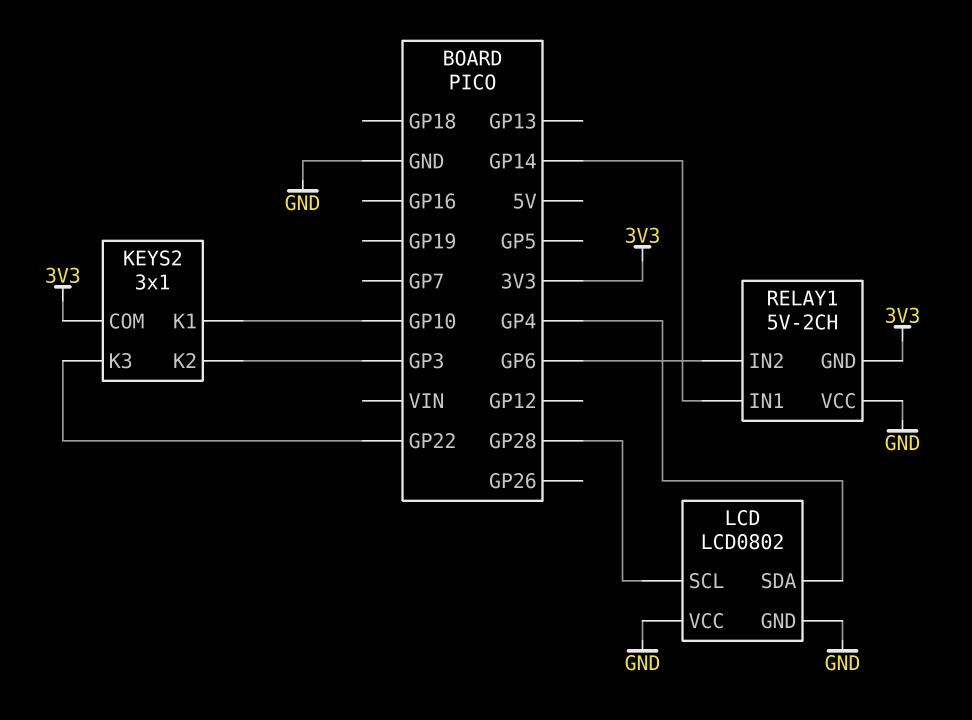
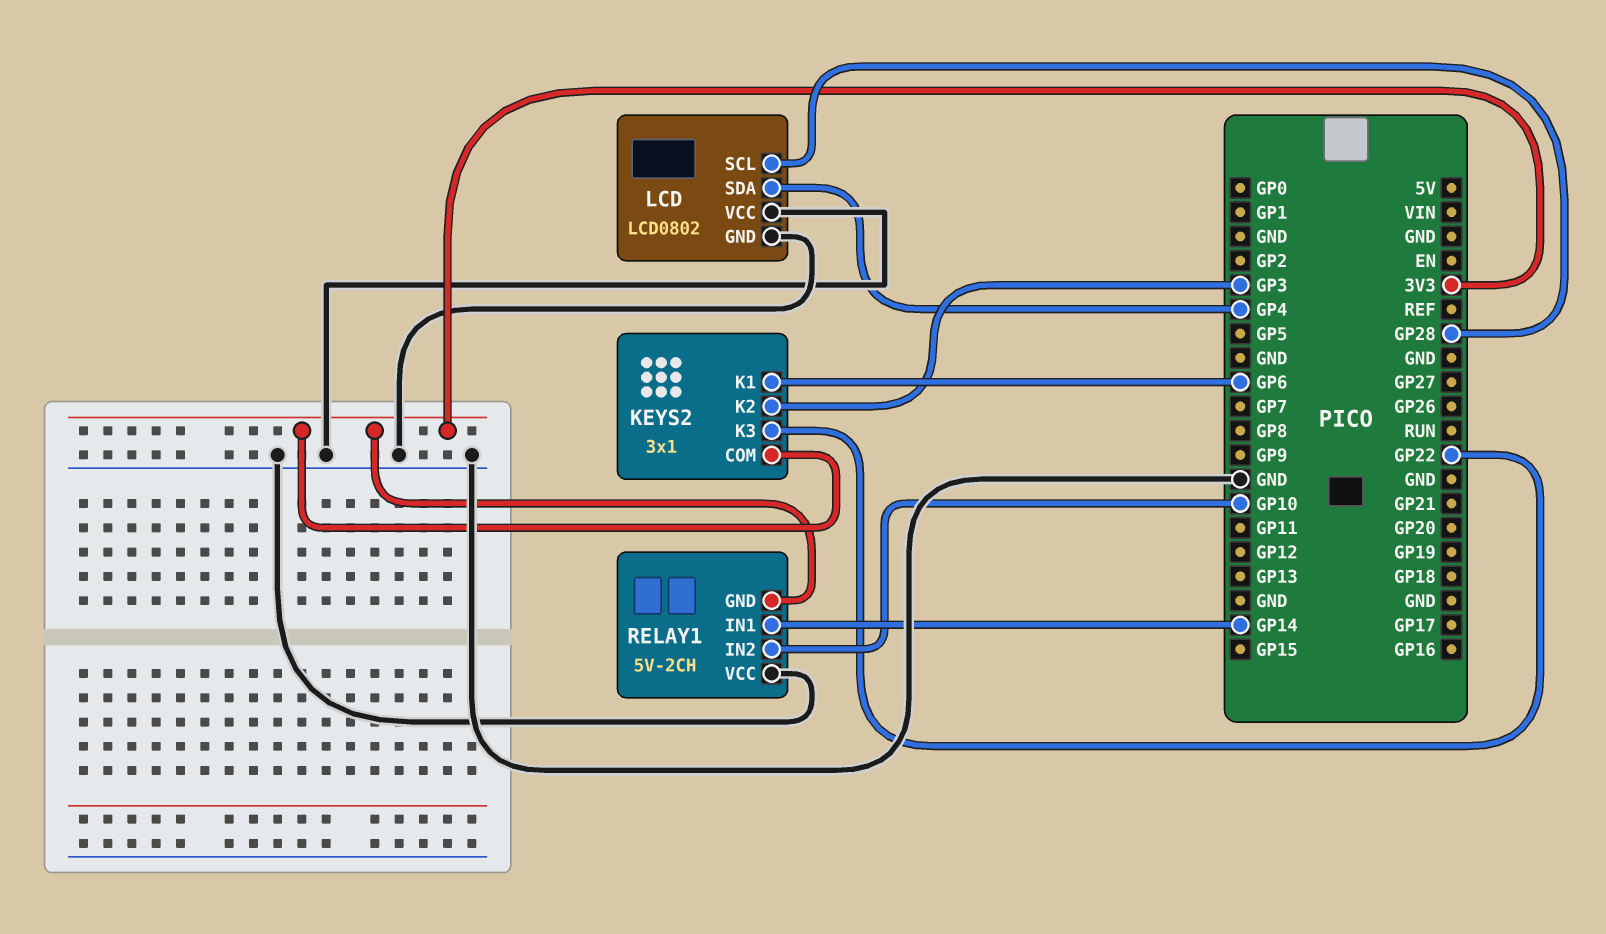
KEYS2 pin K1: GP10 -> GP6
RELAY1 pin IN2: GP6 -> GP10

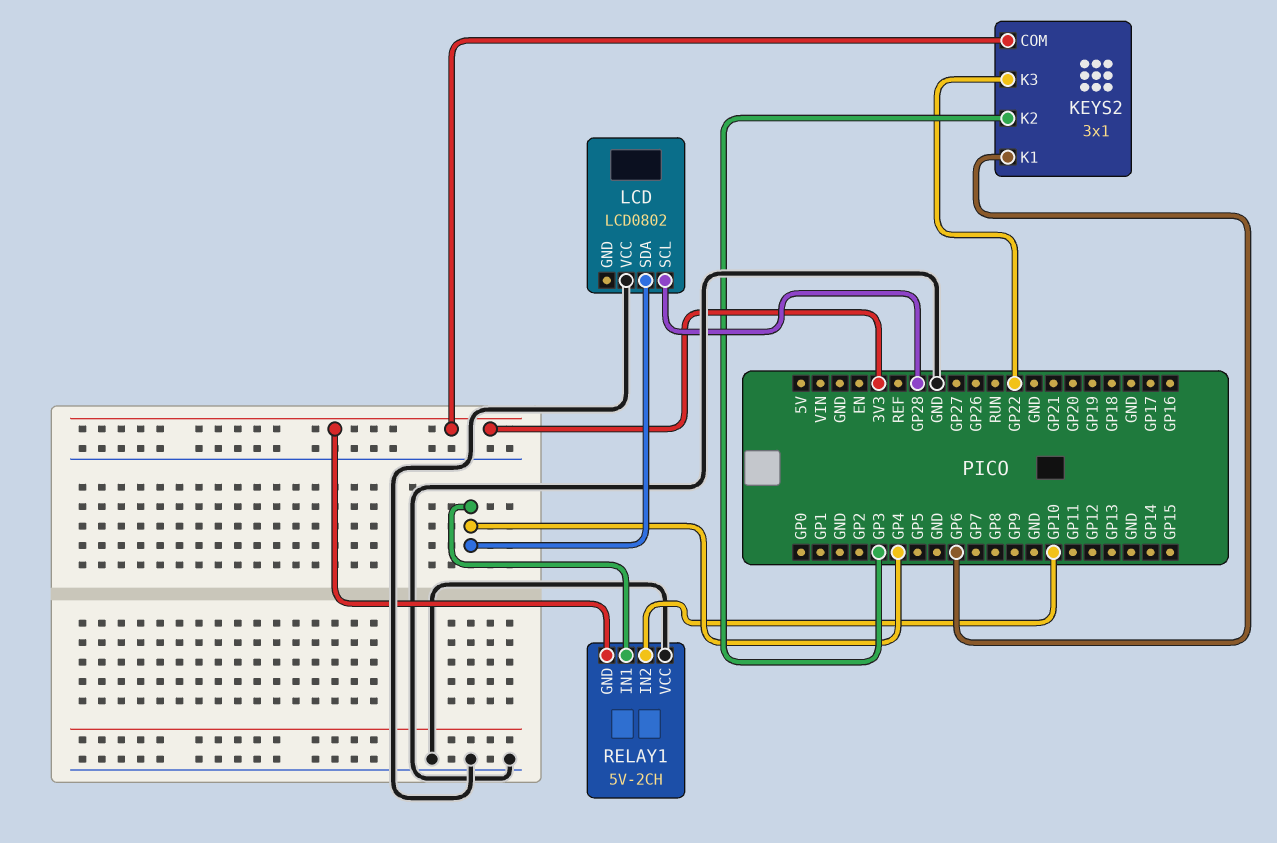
LCD pin GND: GND -> none
RELAY1 pin IN1: GP14 -> GP4

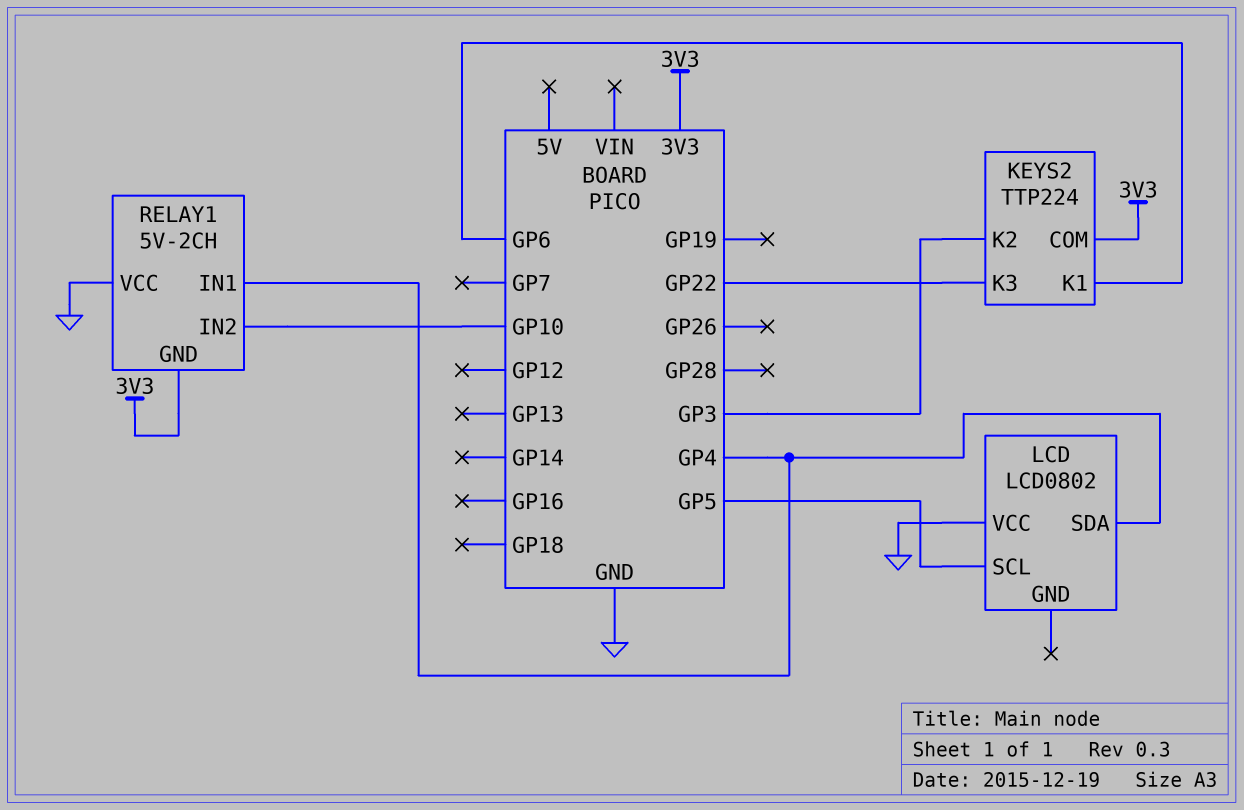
KEYS2: 3x1 -> TTP224
LCD pin SCL: GP28 -> GP5

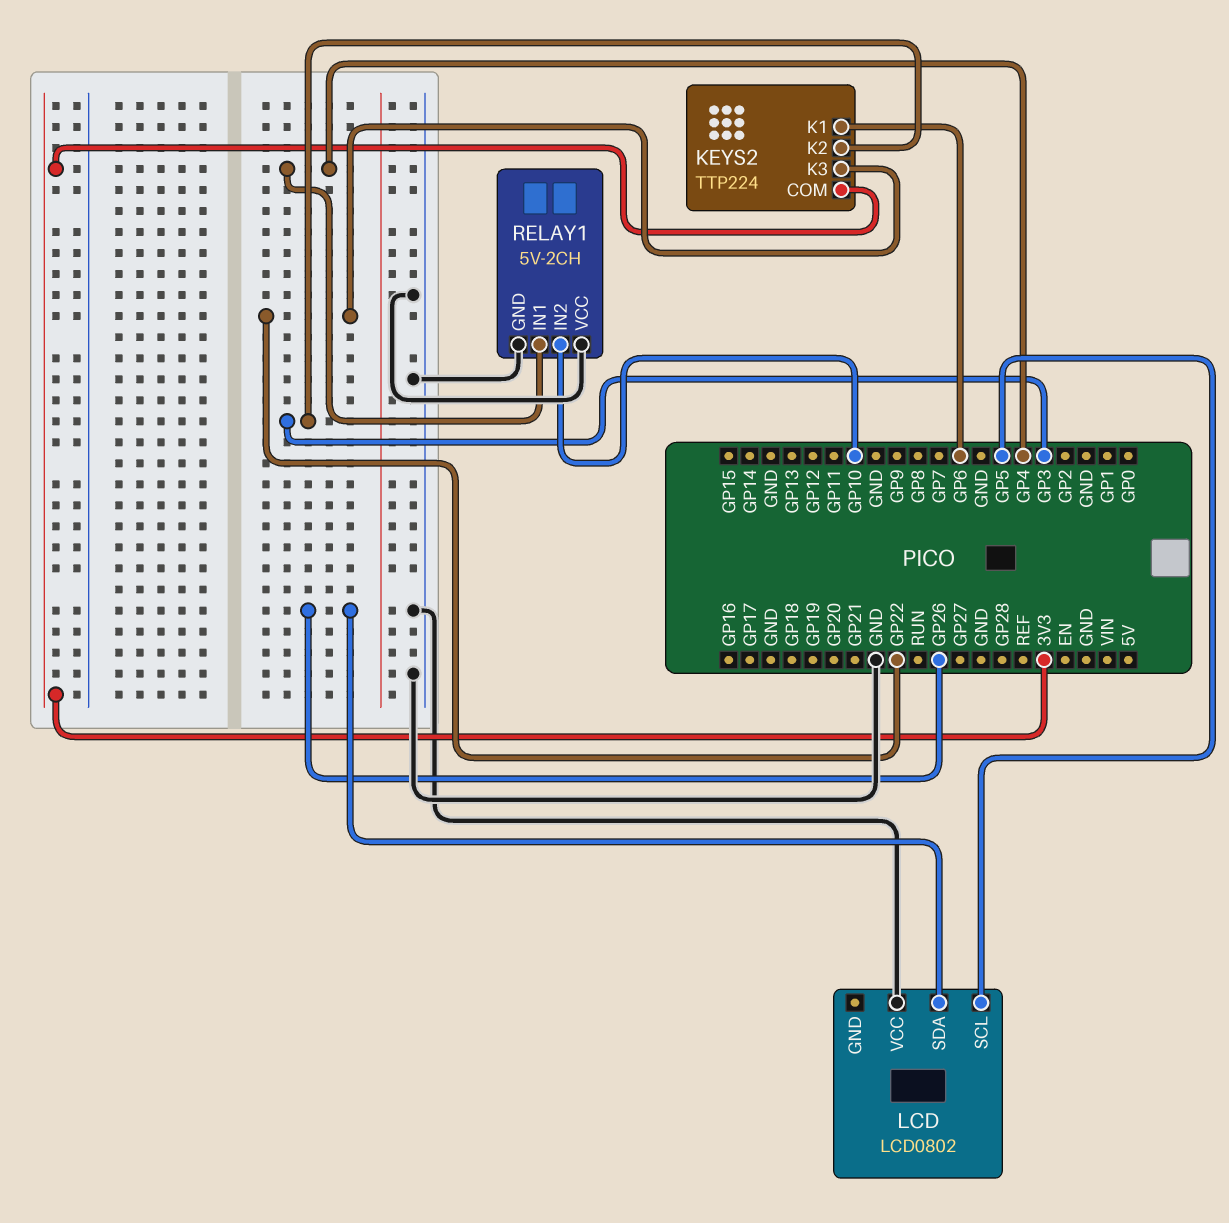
LCD pin SDA: GP4 -> GP26
RELAY1 pin GND: 3V3 -> GND

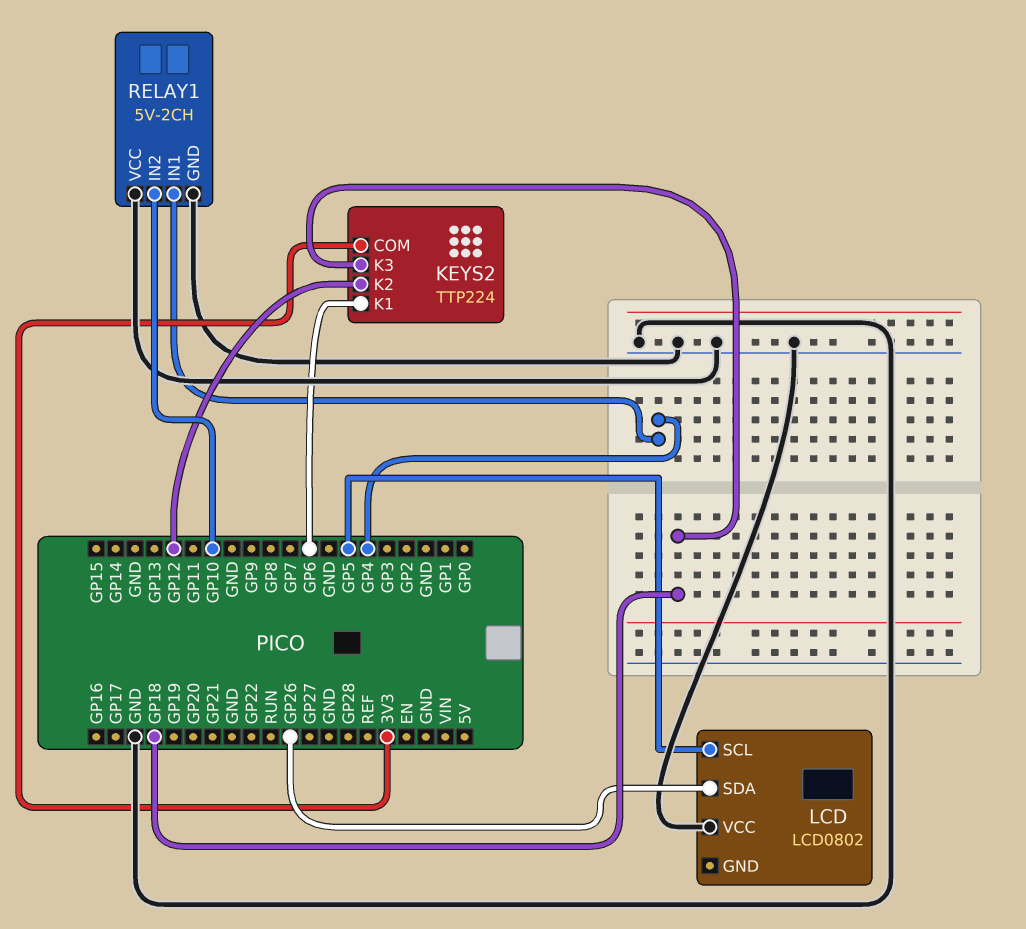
KEYS2 pin K2: GP3 -> GP12
KEYS2 pin K3: GP22 -> GP18

